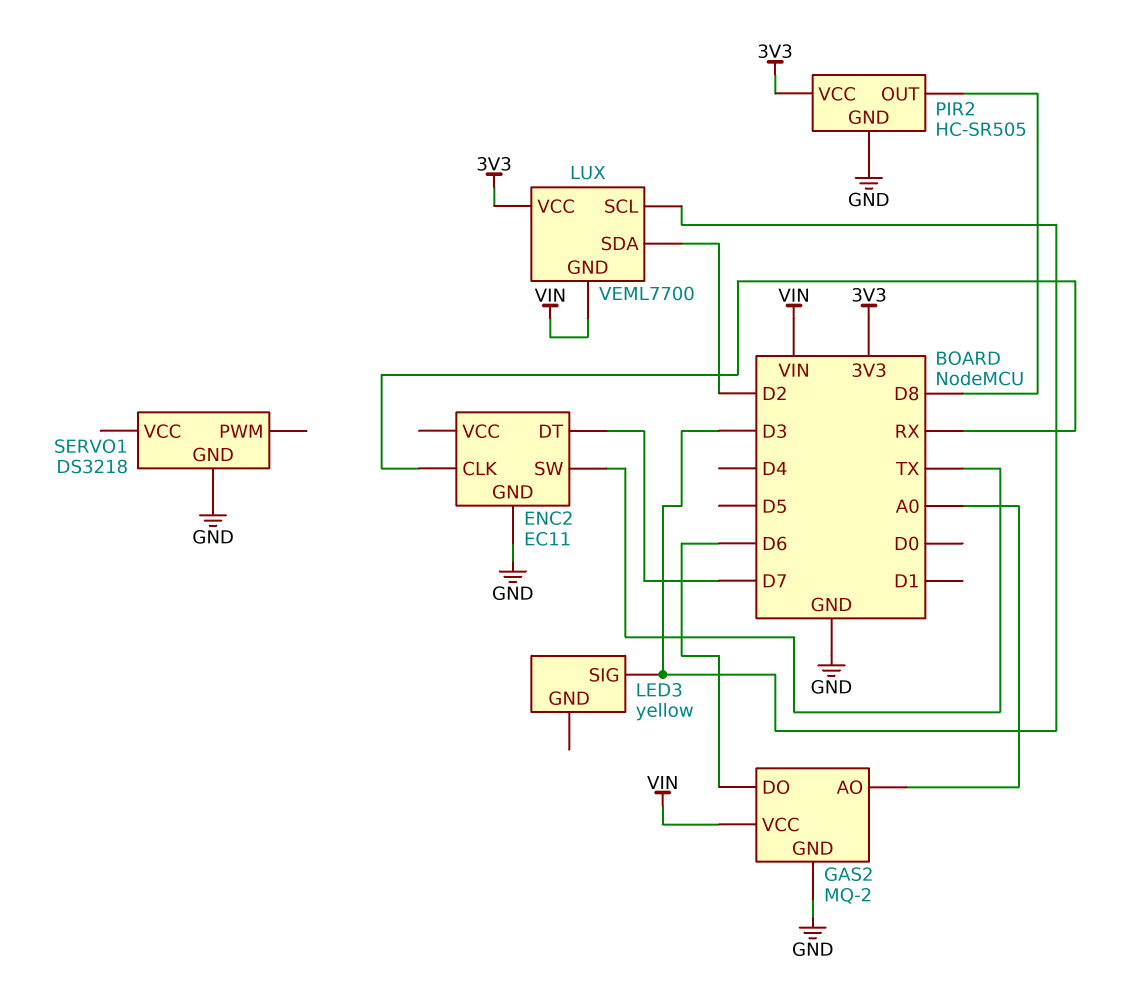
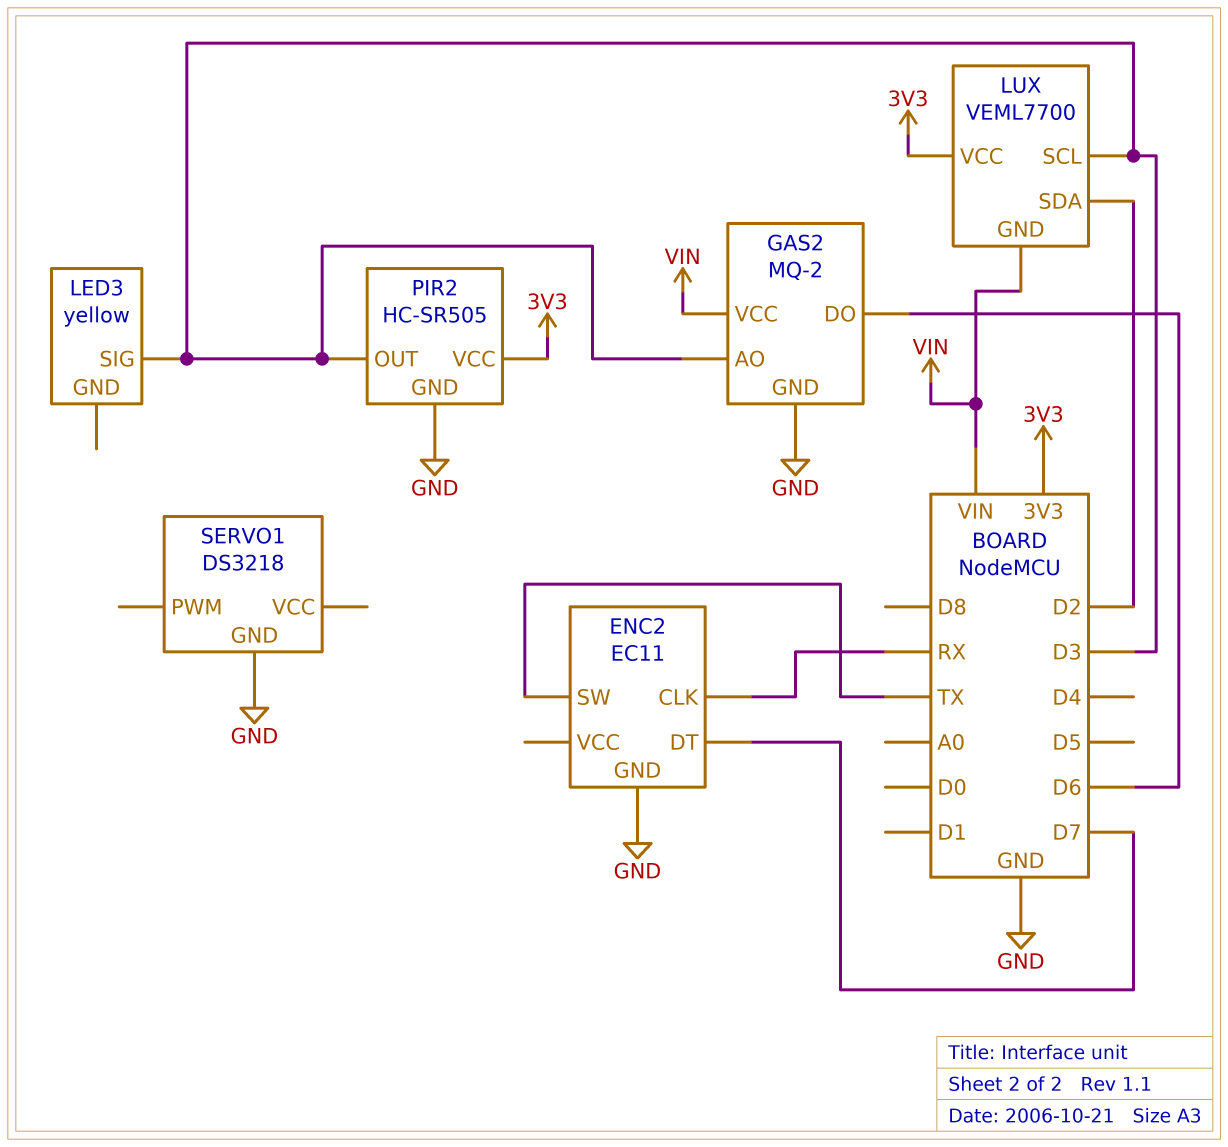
GAS2 pin AO: A0 -> D3
PIR2 pin OUT: D8 -> D3

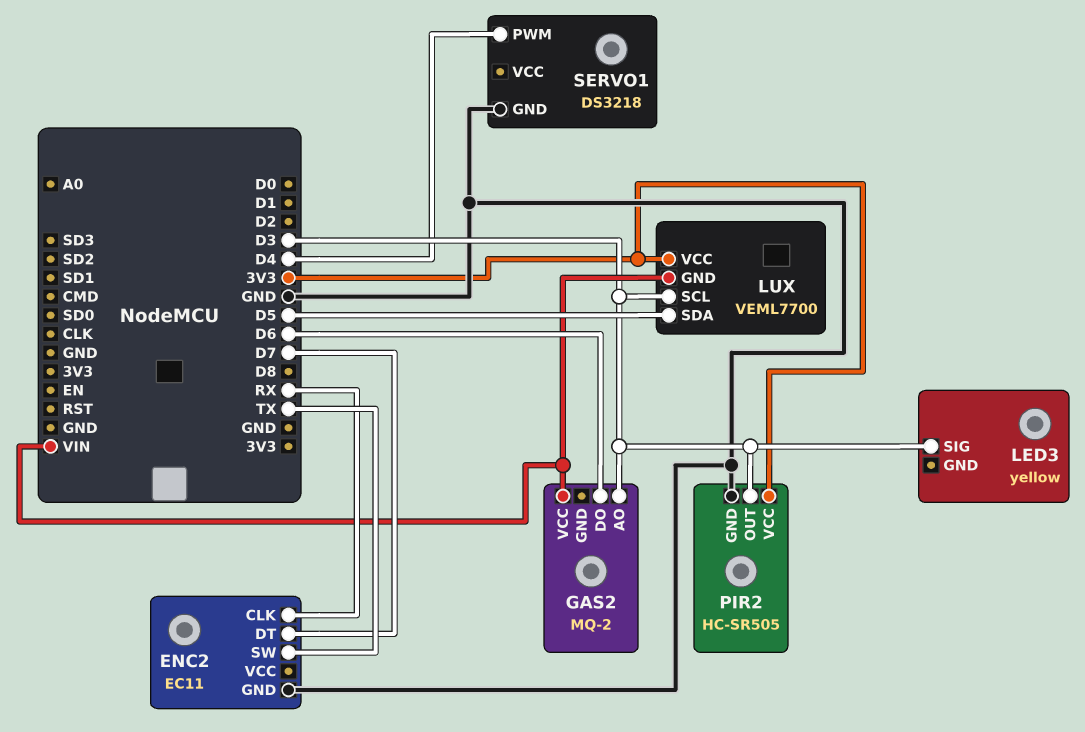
GAS2 pin GND: GND -> none
LUX pin SDA: D2 -> D5
SERVO1 pin PWM: none -> D4

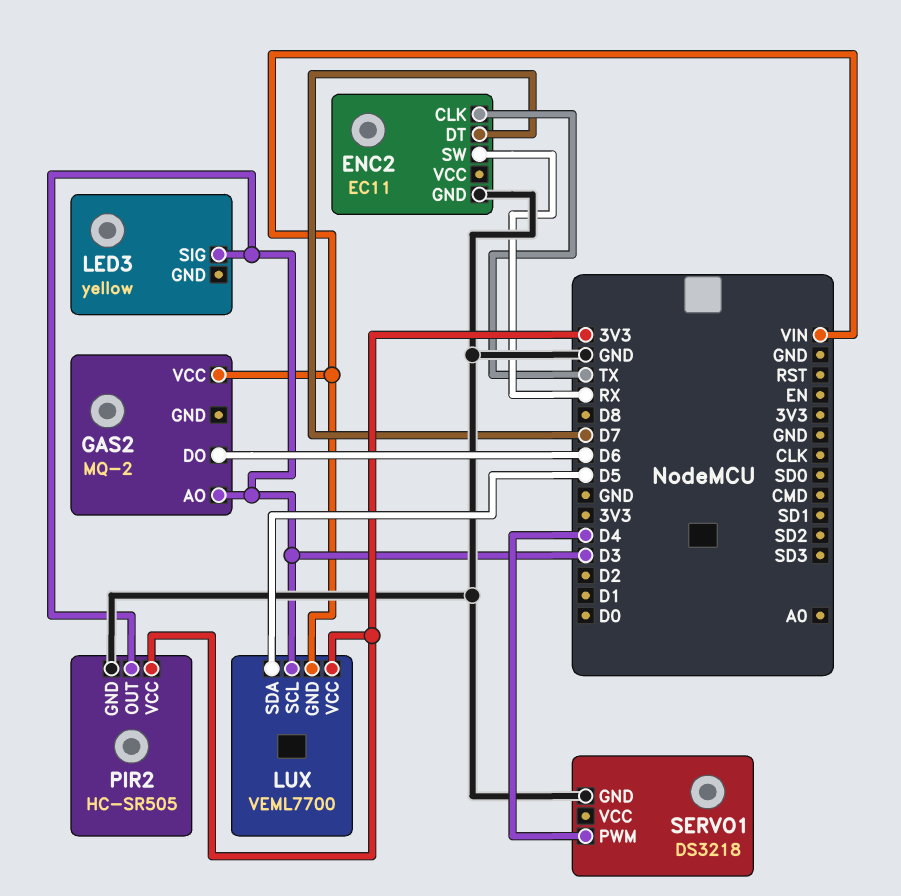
ENC2 pin CLK: RX -> TX
ENC2 pin SW: TX -> RX

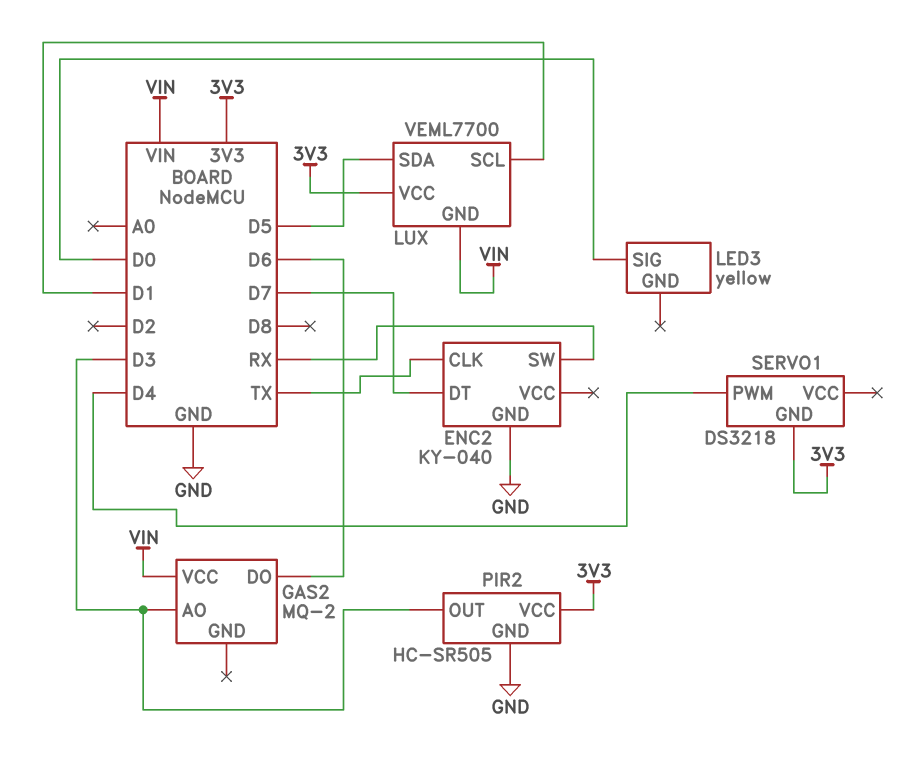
ENC2: EC11 -> KY-040
LED3 pin SIG: D3 -> D0
LUX pin SCL: D3 -> D1
SERVO1 pin GND: GND -> 3V3

